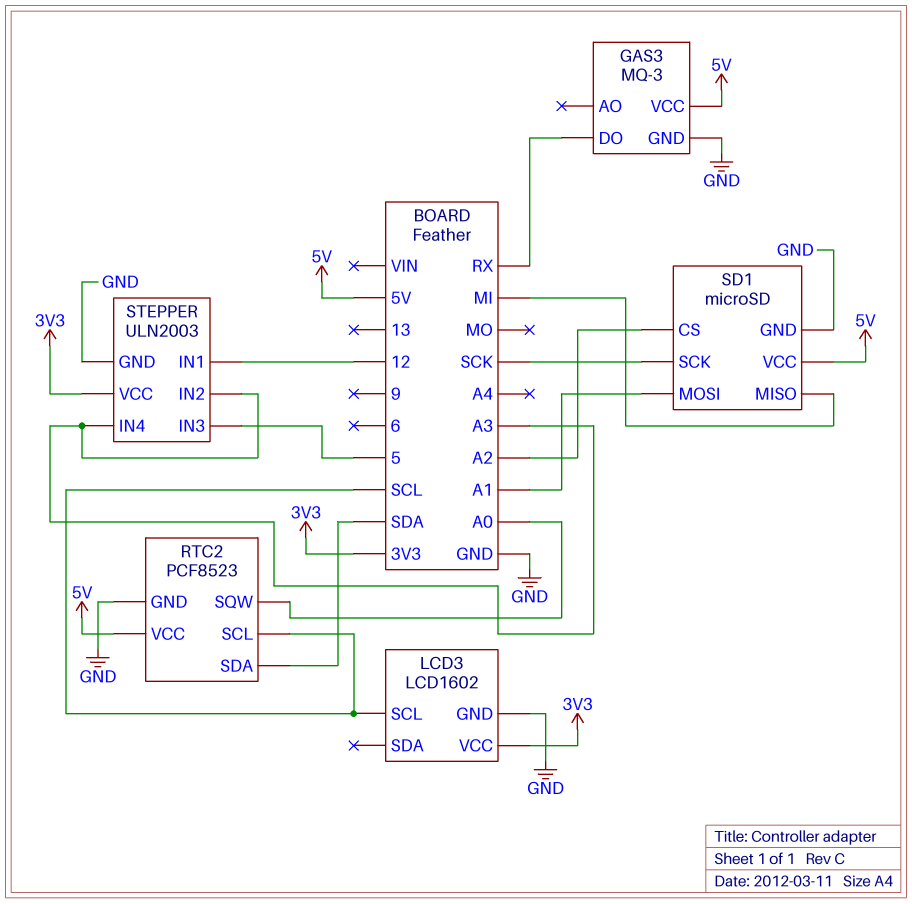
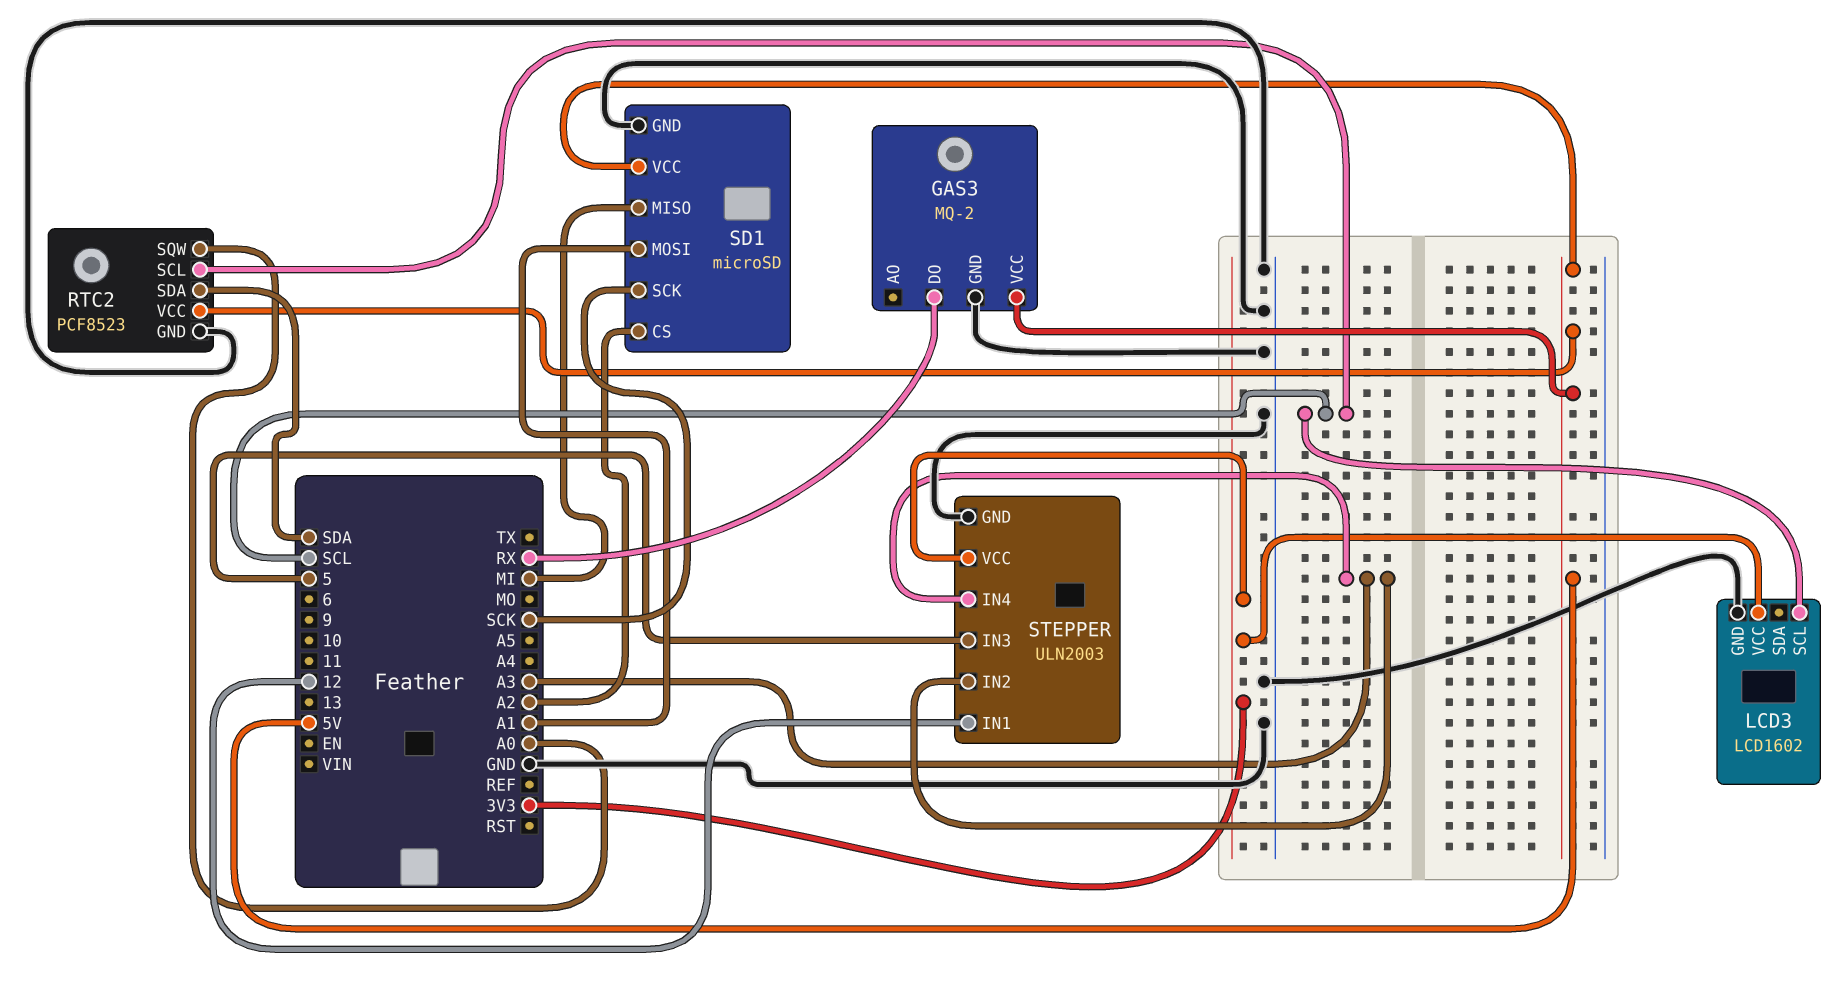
GAS3: MQ-3 -> MQ-2

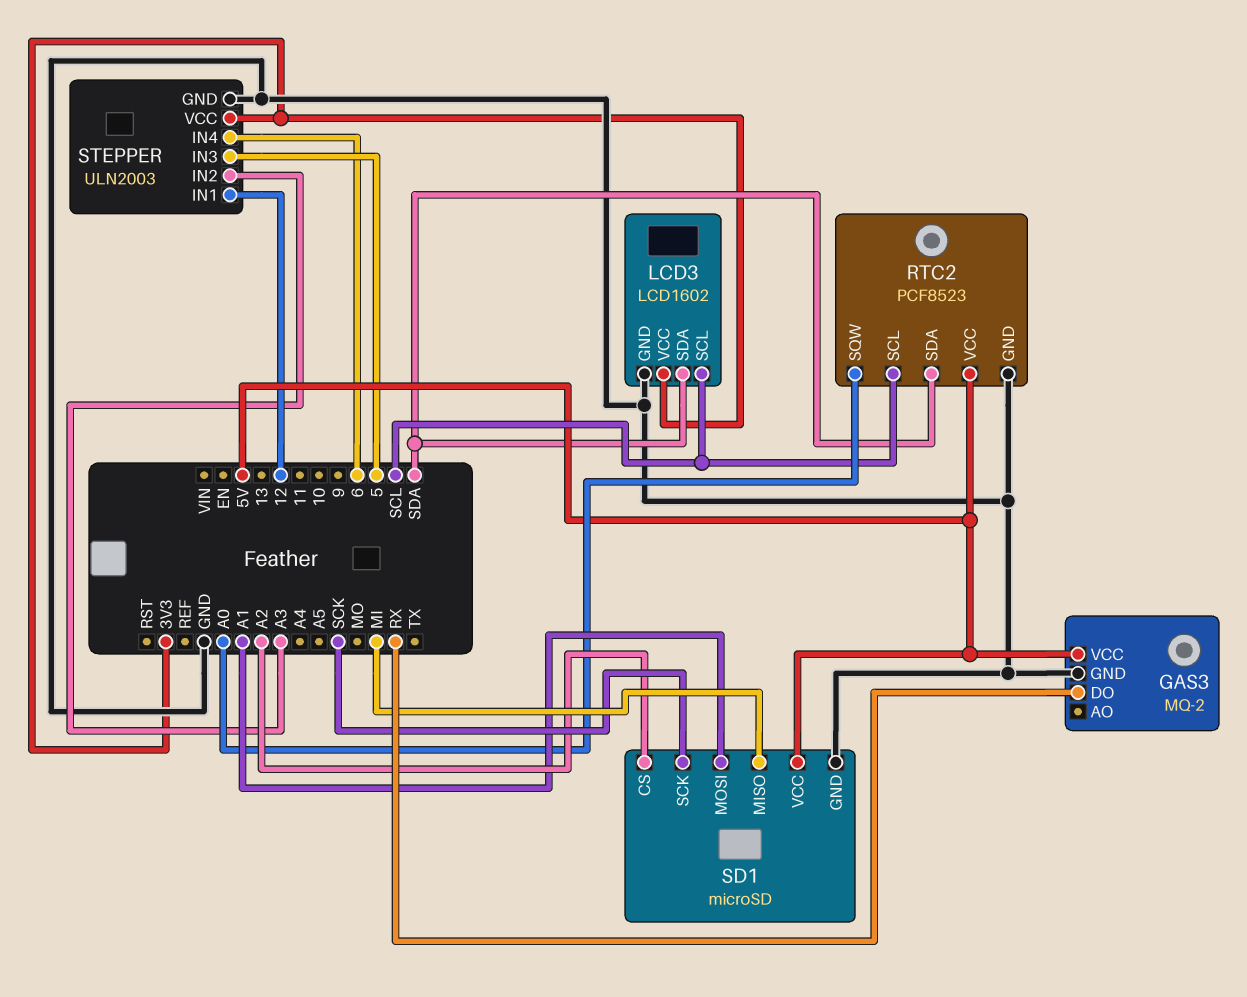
LCD3 pin SDA: none -> SDA
STEPPER pin IN4: A3 -> 6

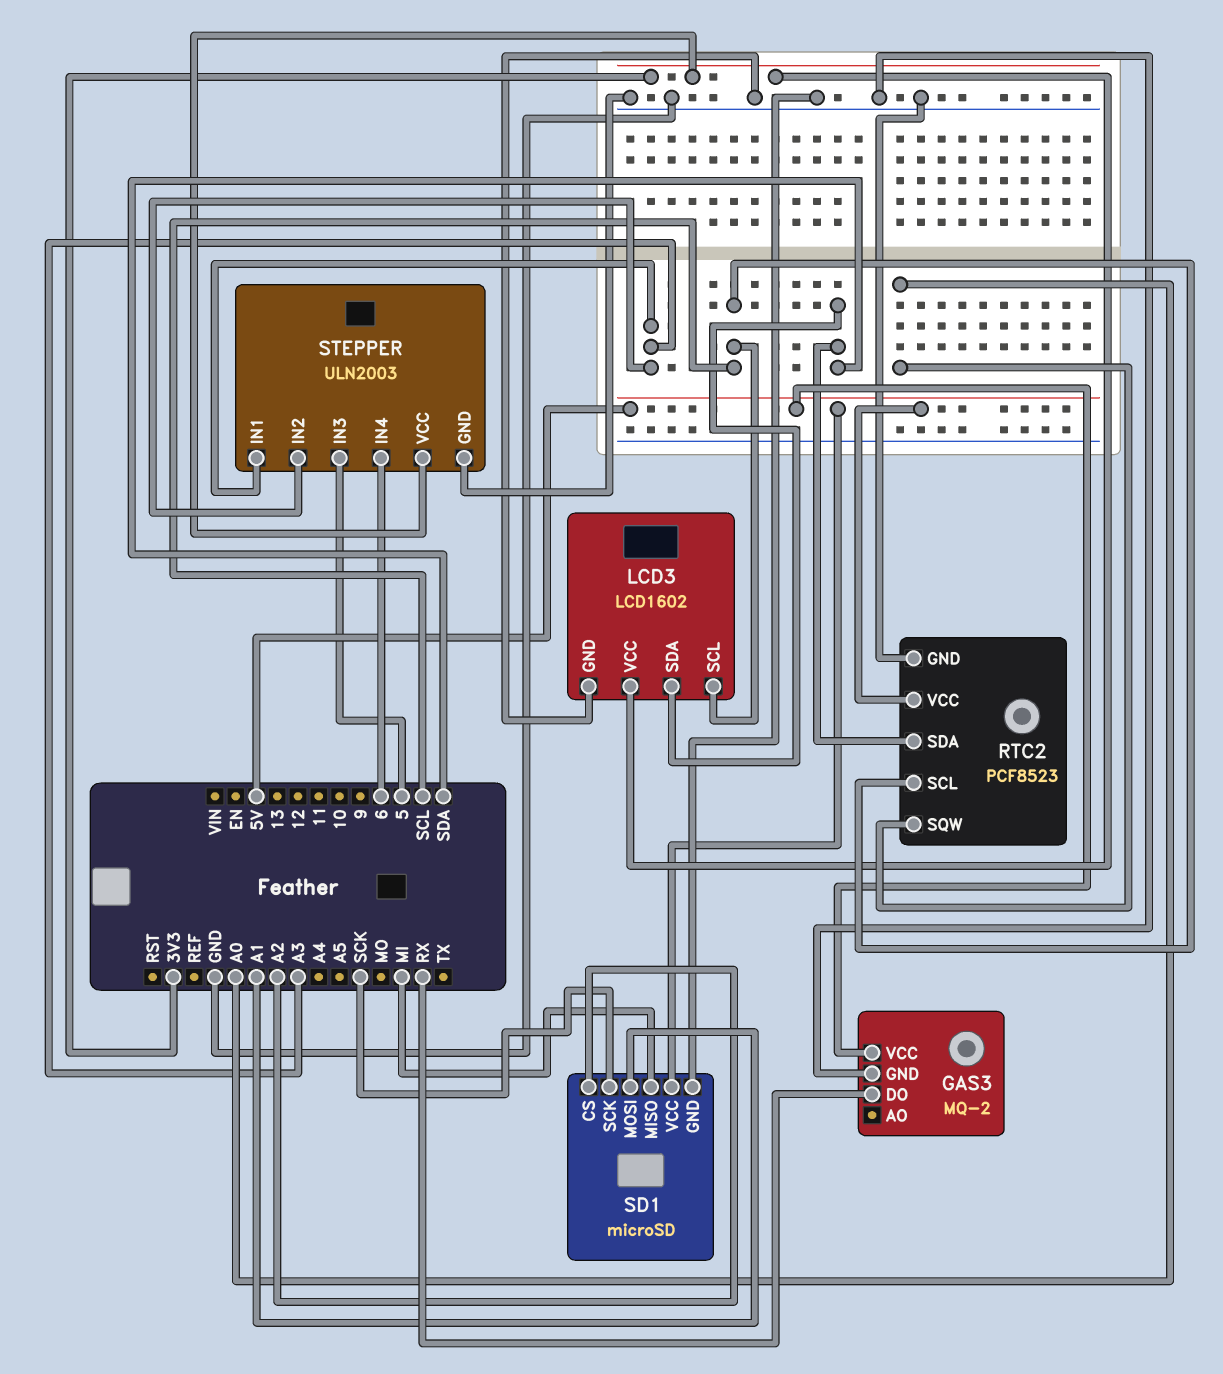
STEPPER pin IN1: 12 -> A3

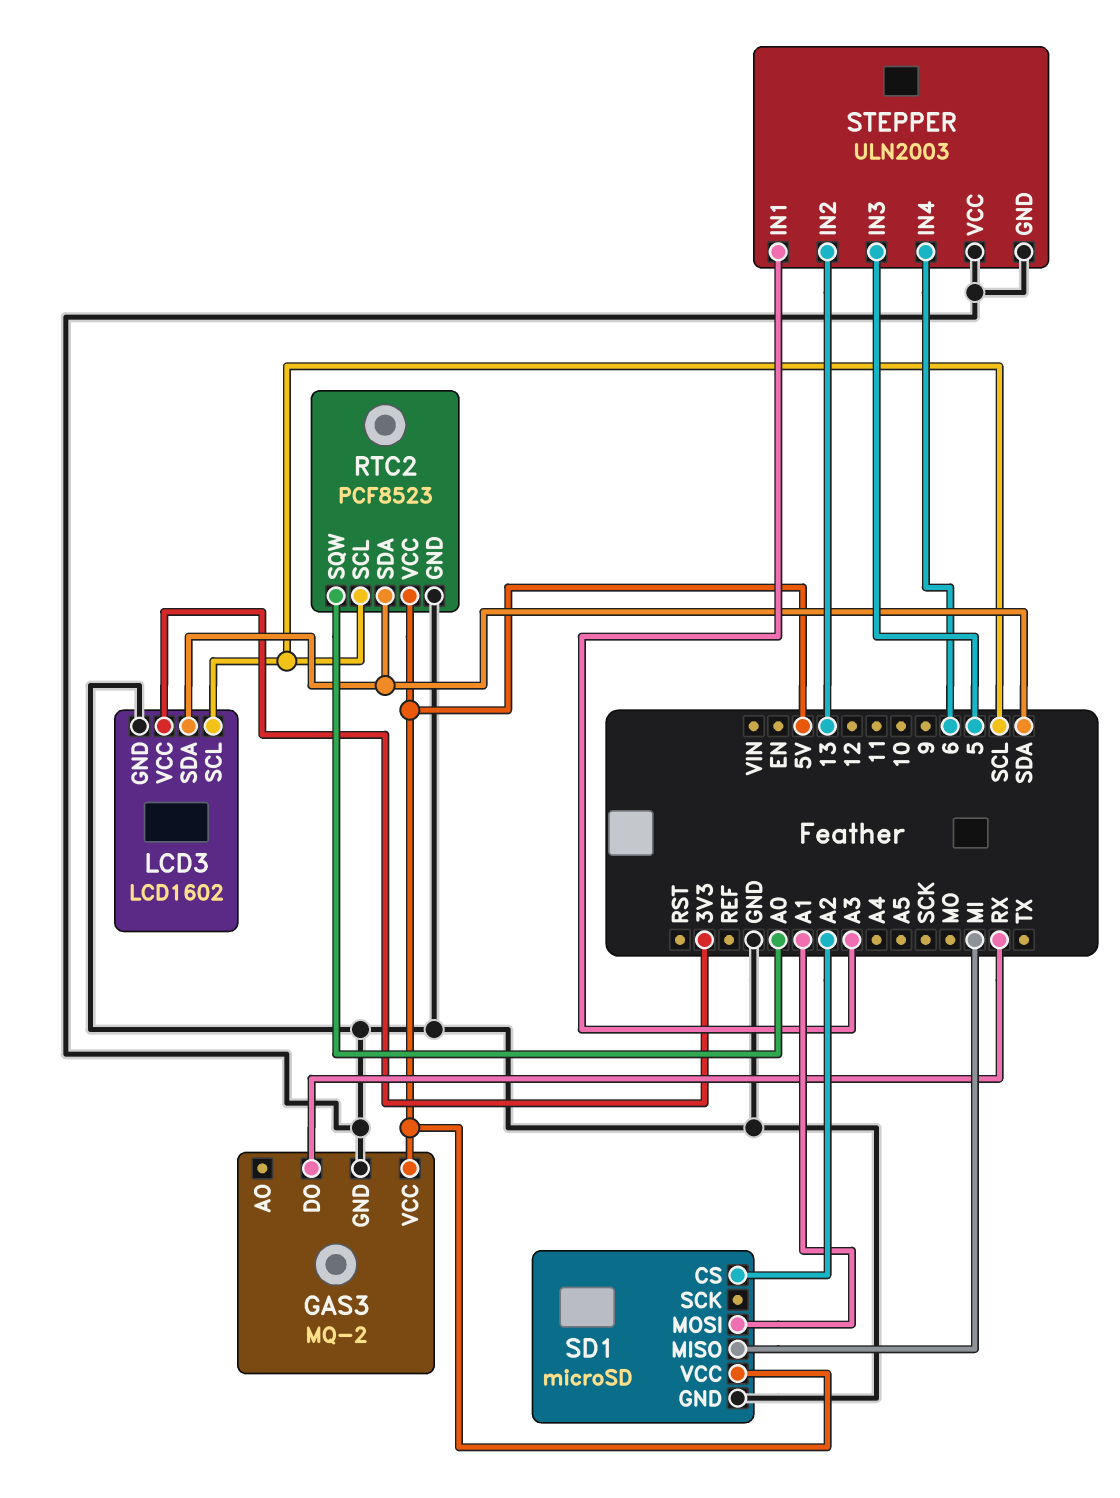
SD1 pin SCK: SCK -> none
STEPPER pin IN2: A3 -> 13
STEPPER pin VCC: 3V3 -> GND

